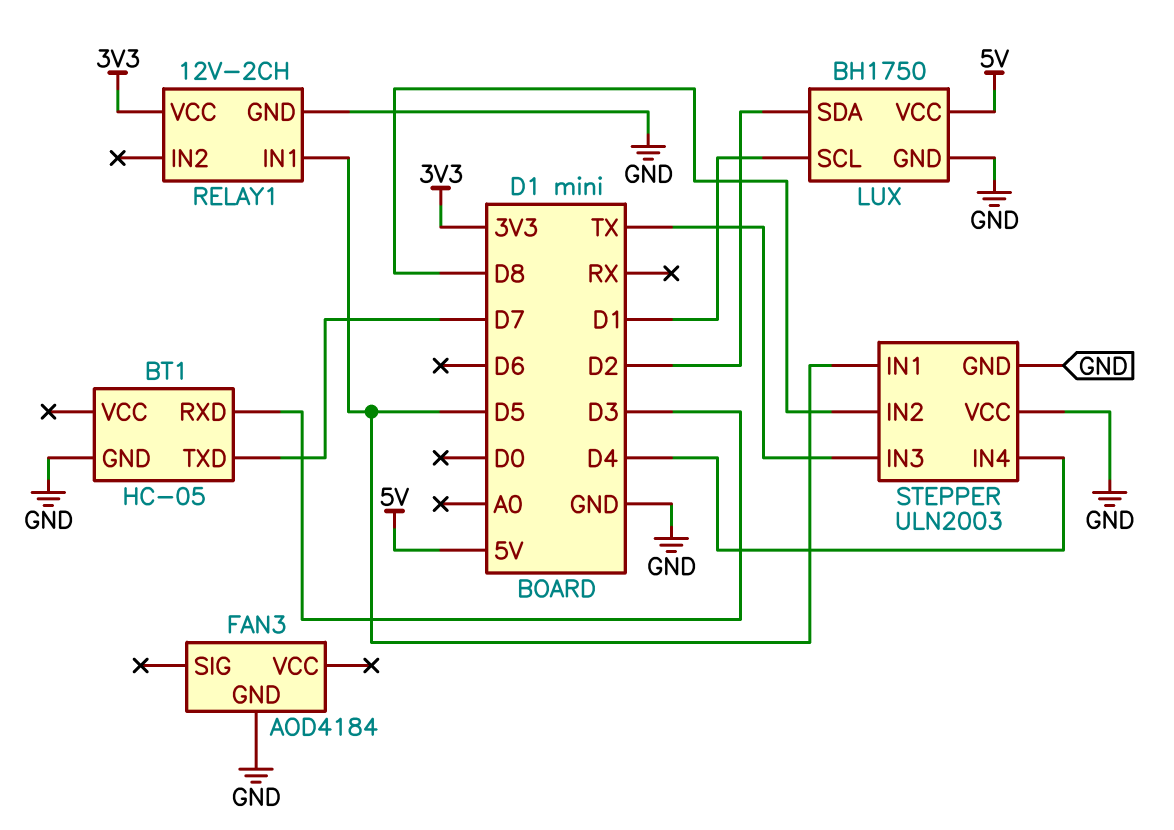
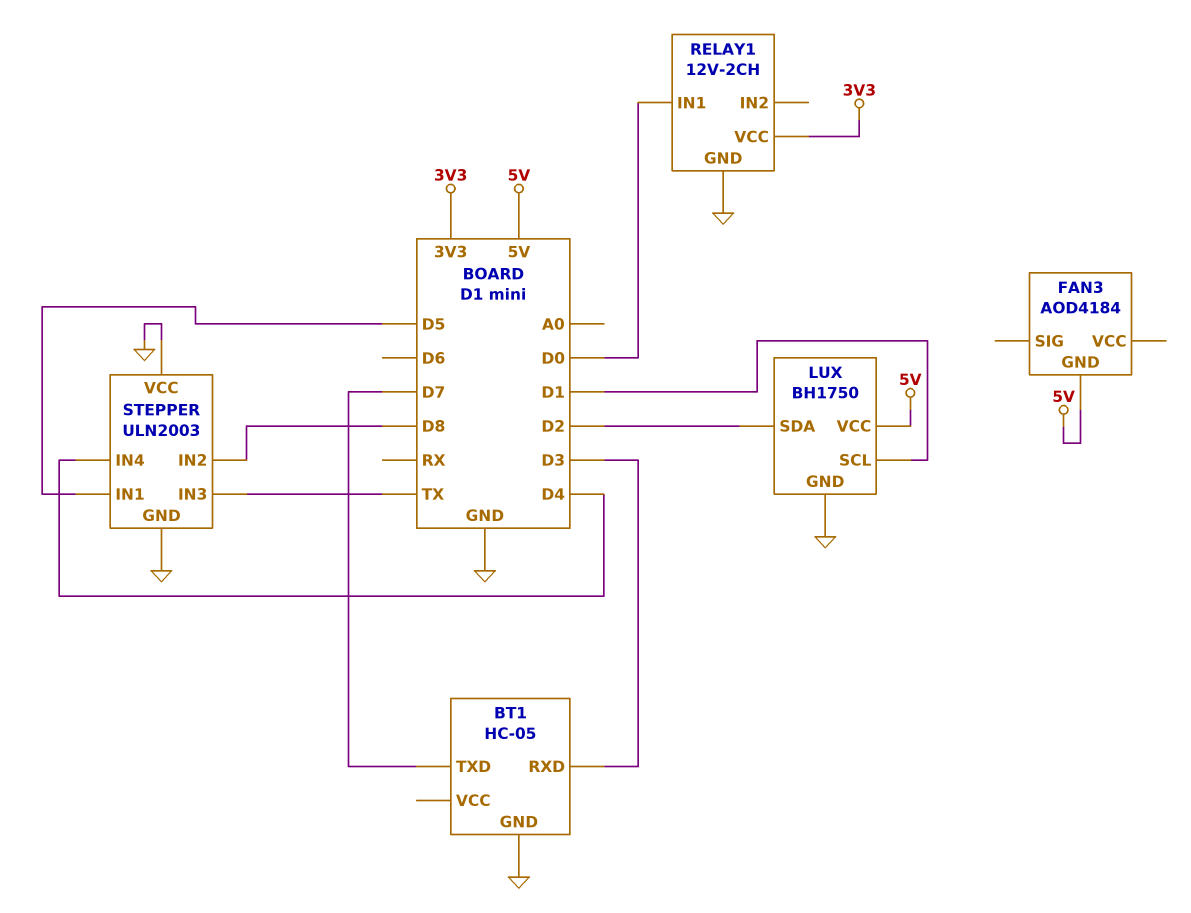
FAN3 pin GND: GND -> 5V
RELAY1 pin IN1: D5 -> D0

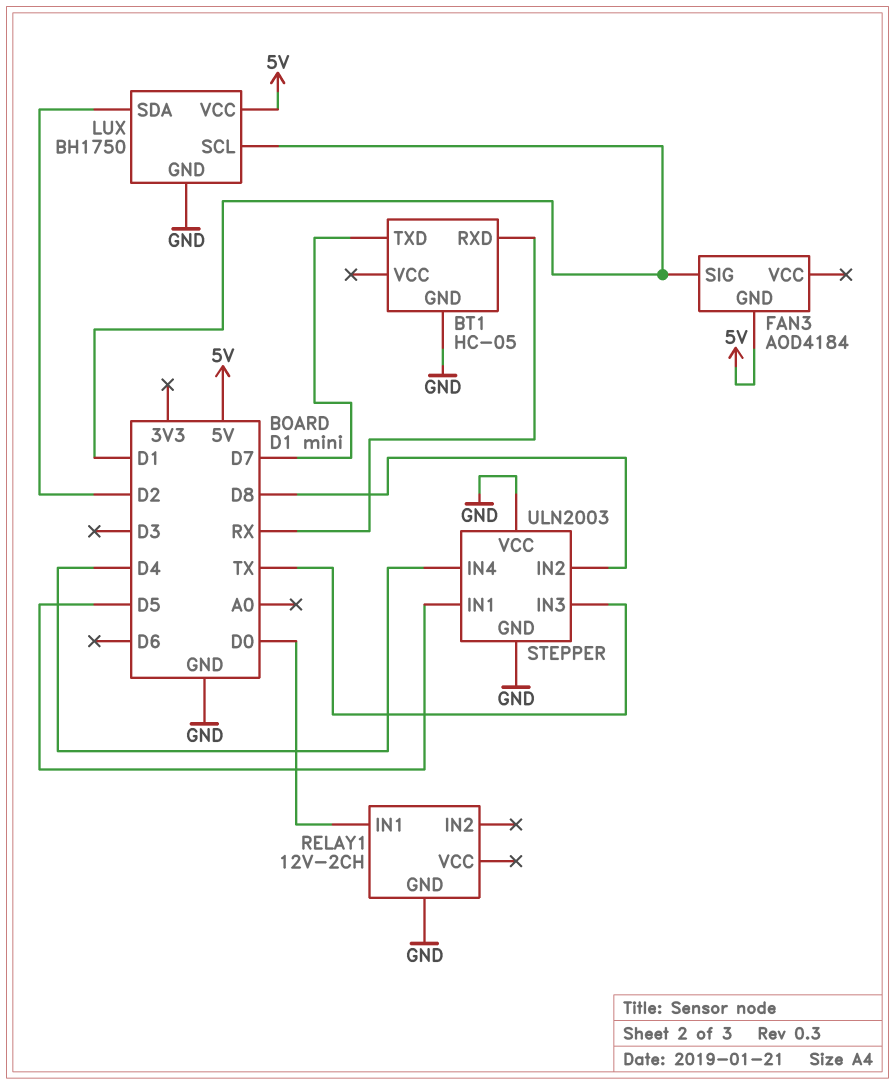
BT1 pin RXD: D3 -> RX
FAN3 pin SIG: none -> D1
RELAY1 pin VCC: 3V3 -> none

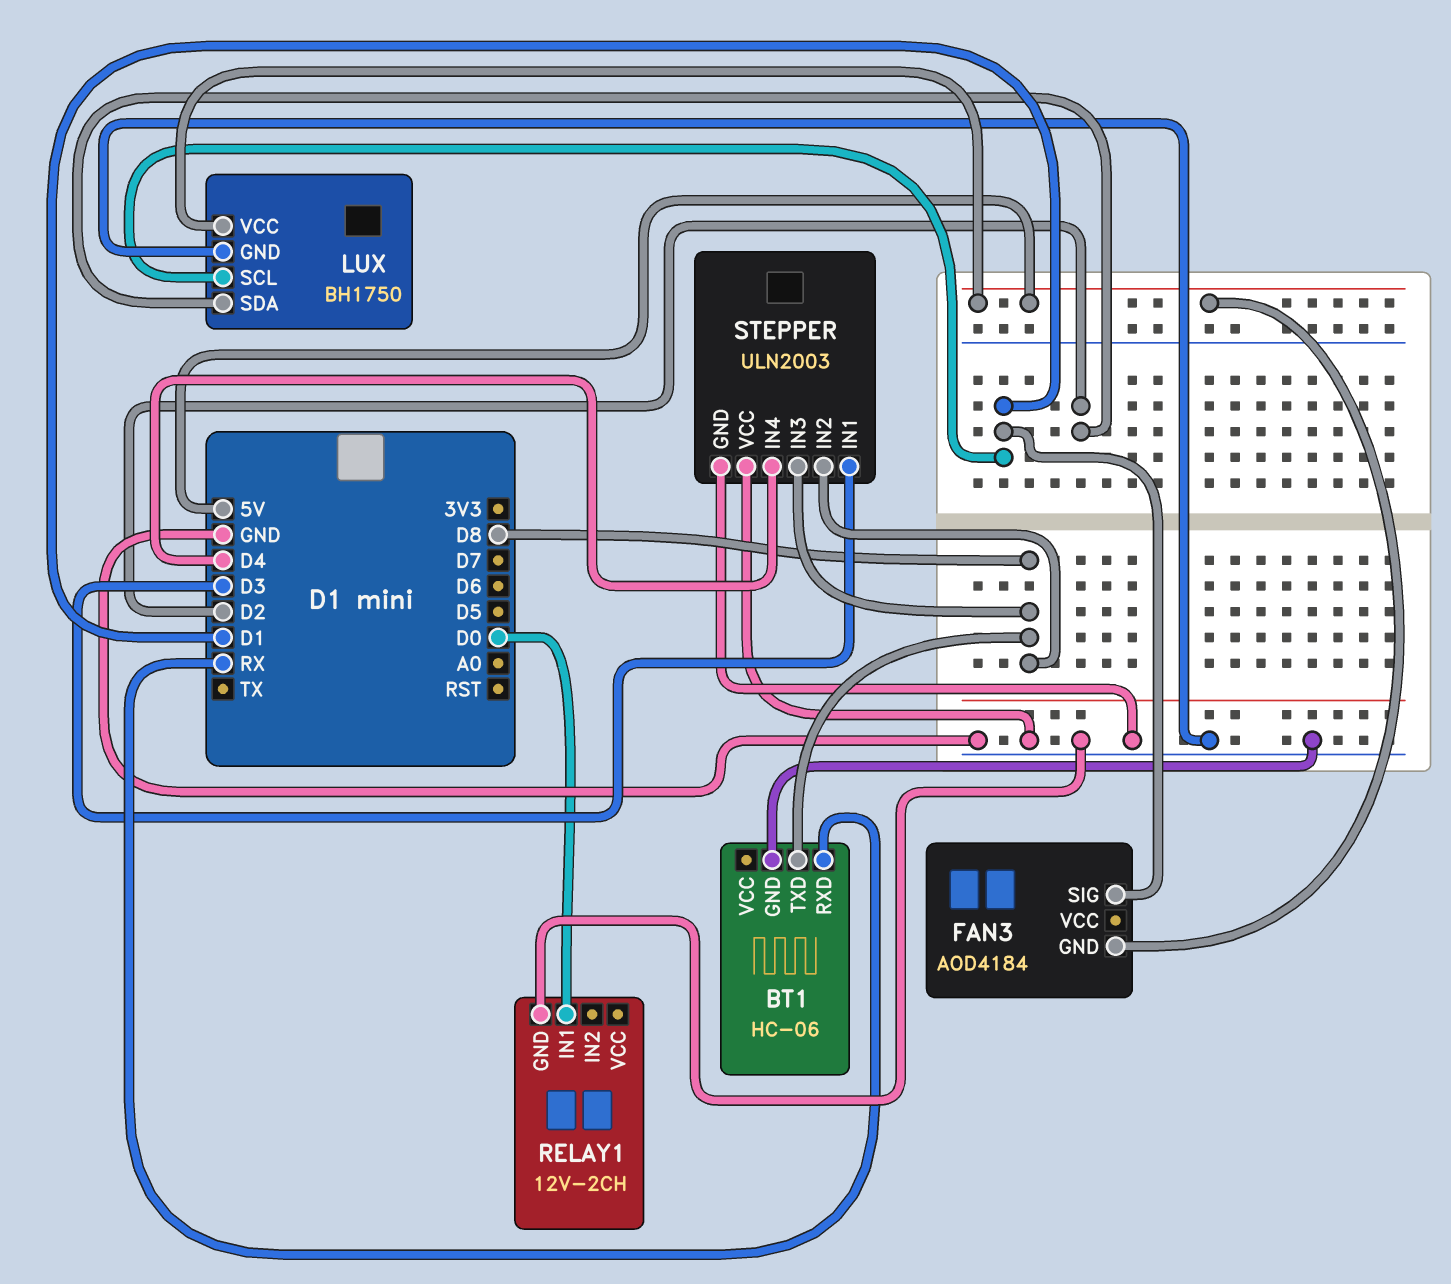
BT1: HC-05 -> HC-06
BT1 pin TXD: D7 -> D8
STEPPER pin IN1: D5 -> D3
STEPPER pin IN3: TX -> D8

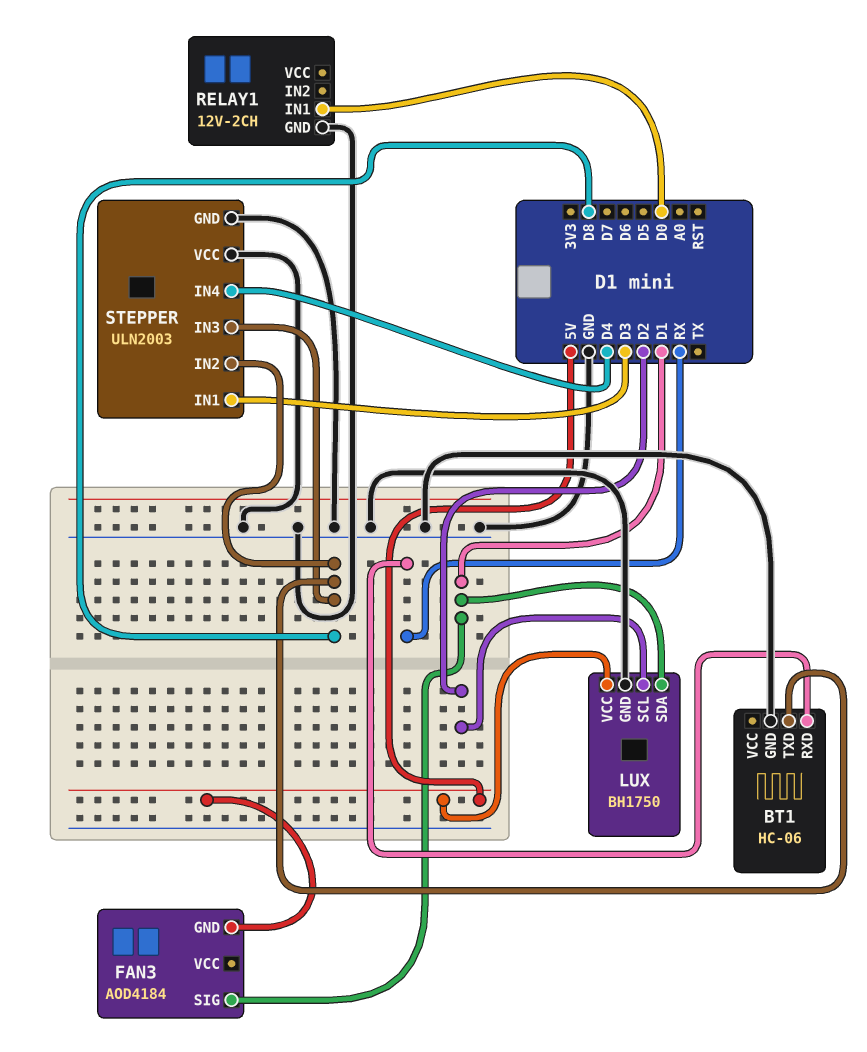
LUX pin SCL: D1 -> D2
LUX pin SDA: D2 -> D1

